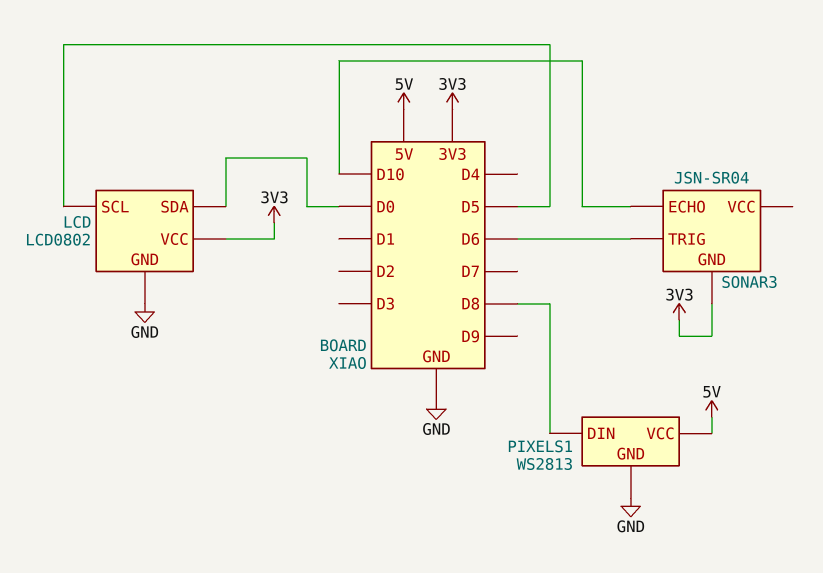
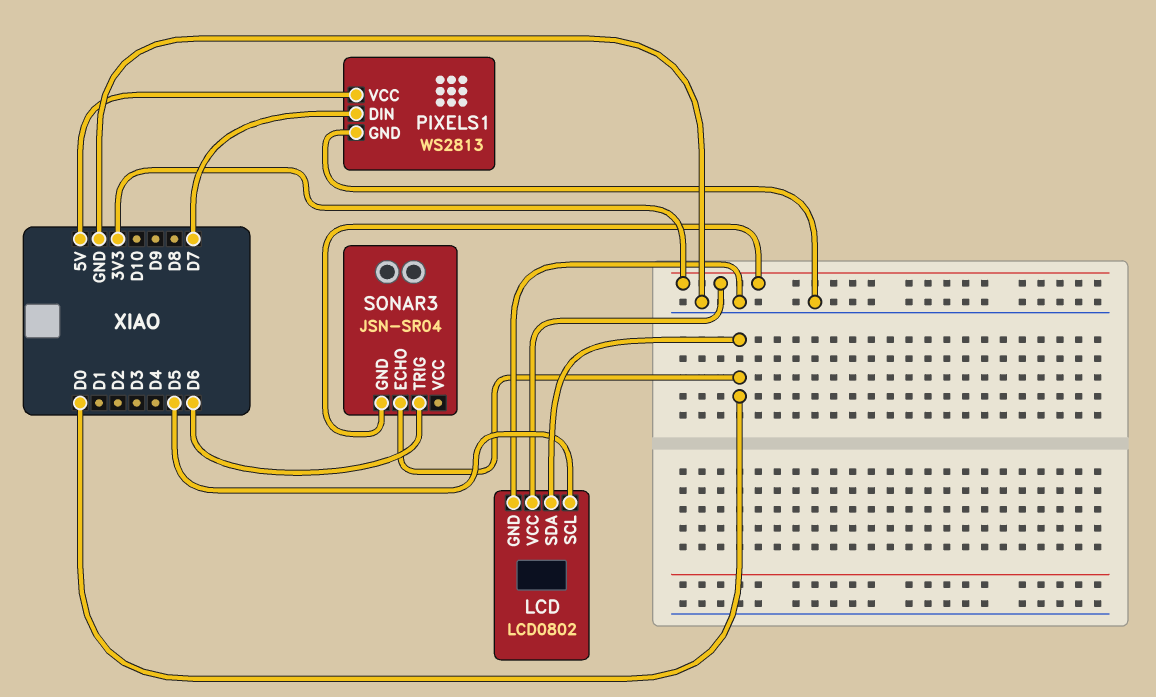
PIXELS1 pin DIN: D8 -> D7
SONAR3 pin ECHO: D10 -> D0

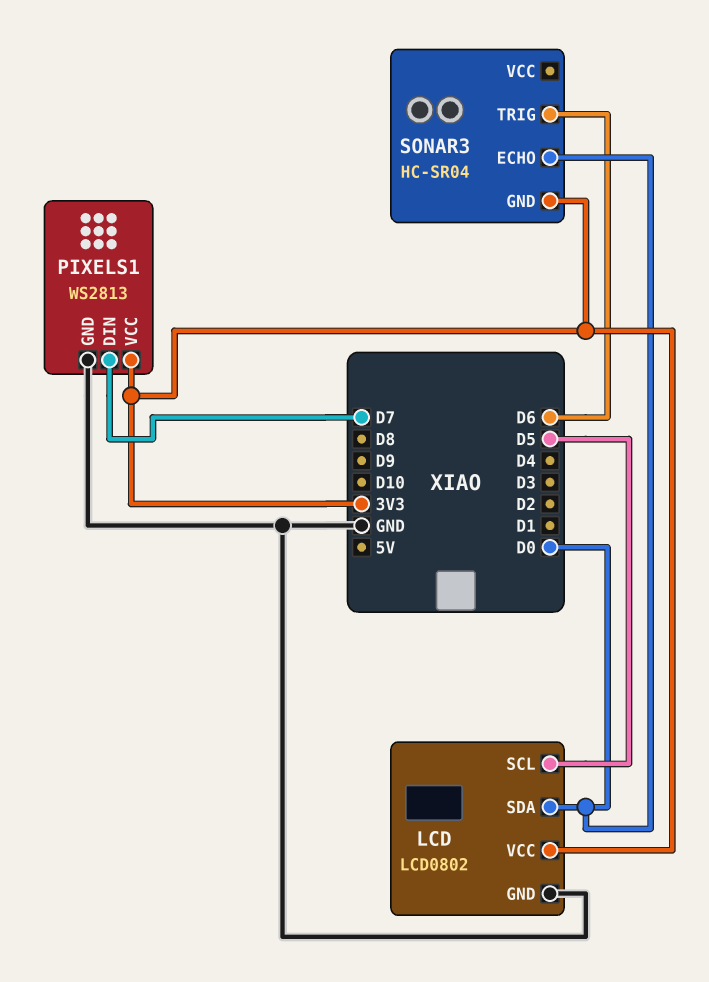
PIXELS1 pin VCC: 5V -> 3V3
SONAR3: JSN-SR04 -> HC-SR04

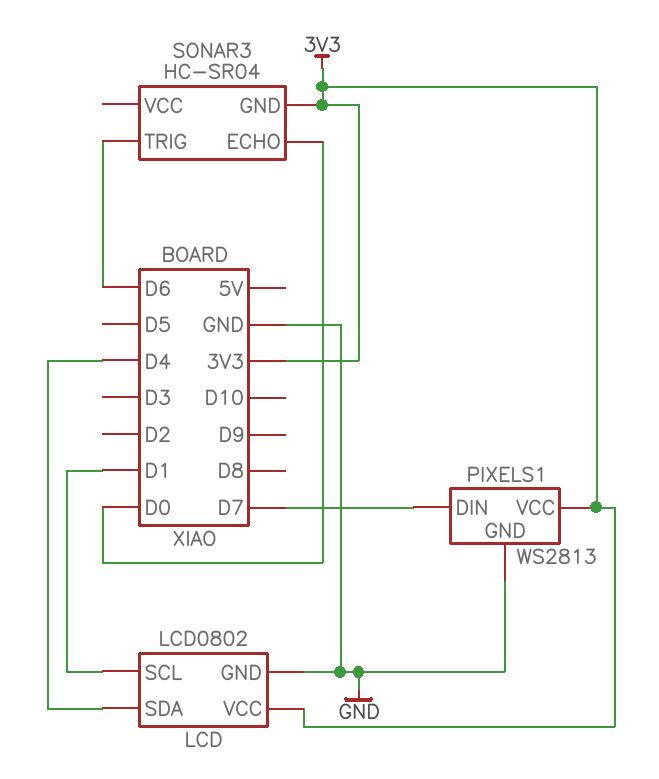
LCD pin SCL: D5 -> D1
LCD pin SDA: D0 -> D4

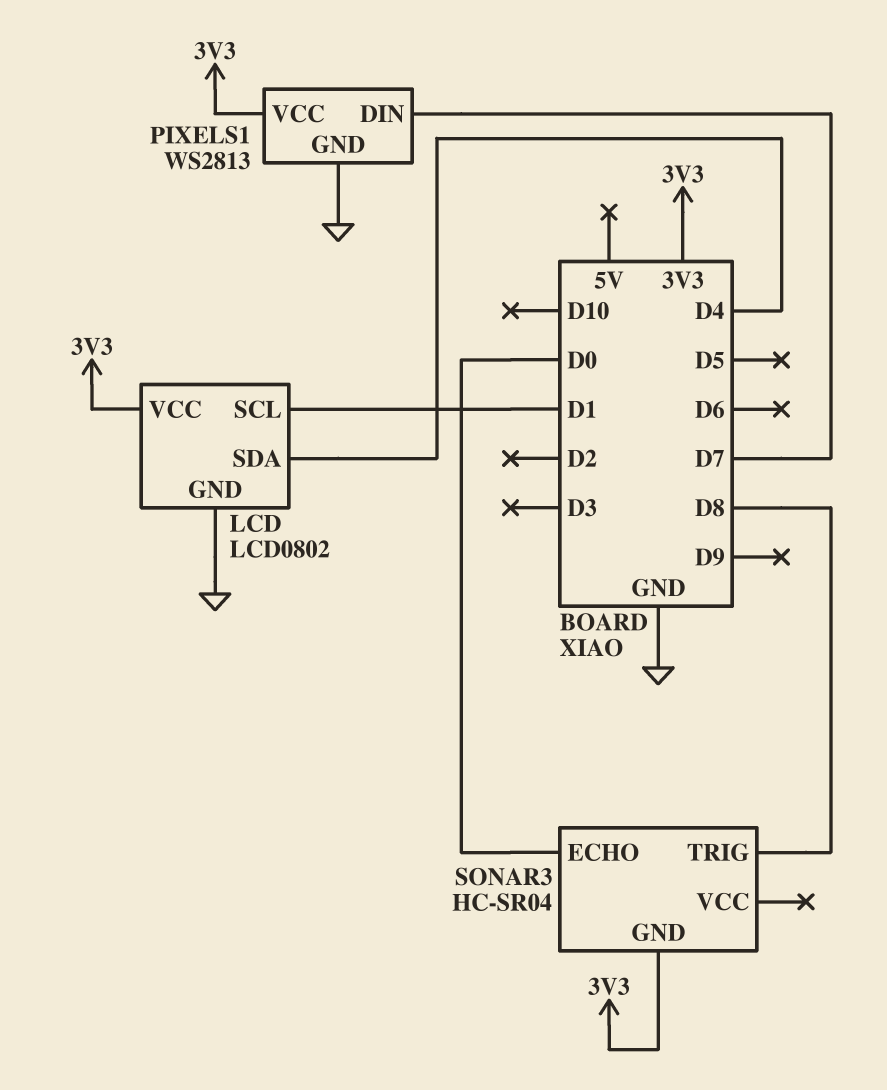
SONAR3 pin TRIG: D6 -> D8

